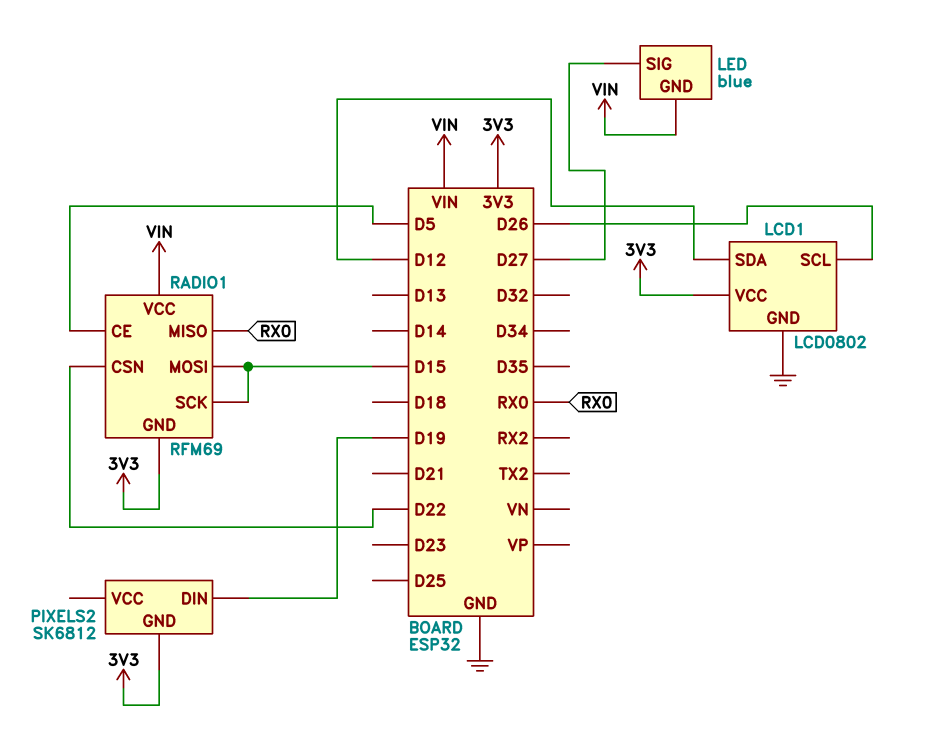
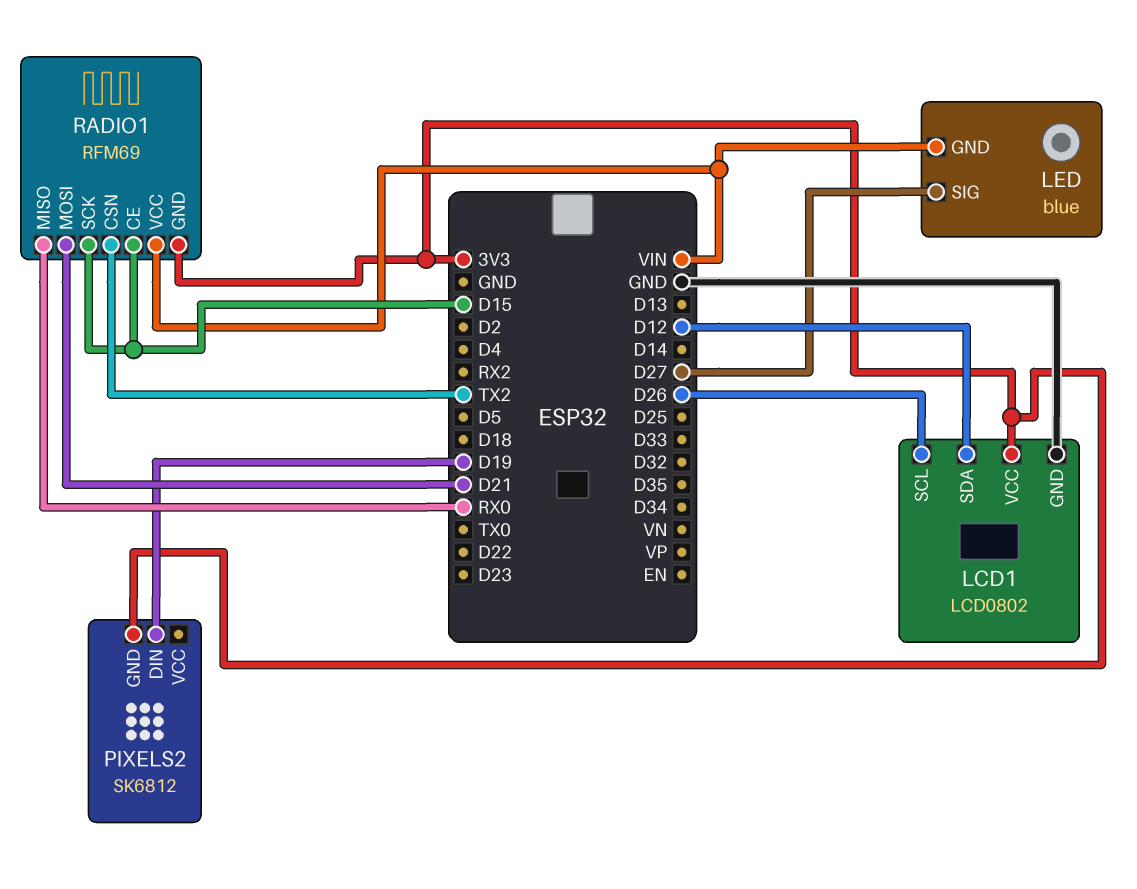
RADIO1 pin CE: D5 -> D15
RADIO1 pin CSN: D22 -> TX2
RADIO1 pin MOSI: D15 -> D21

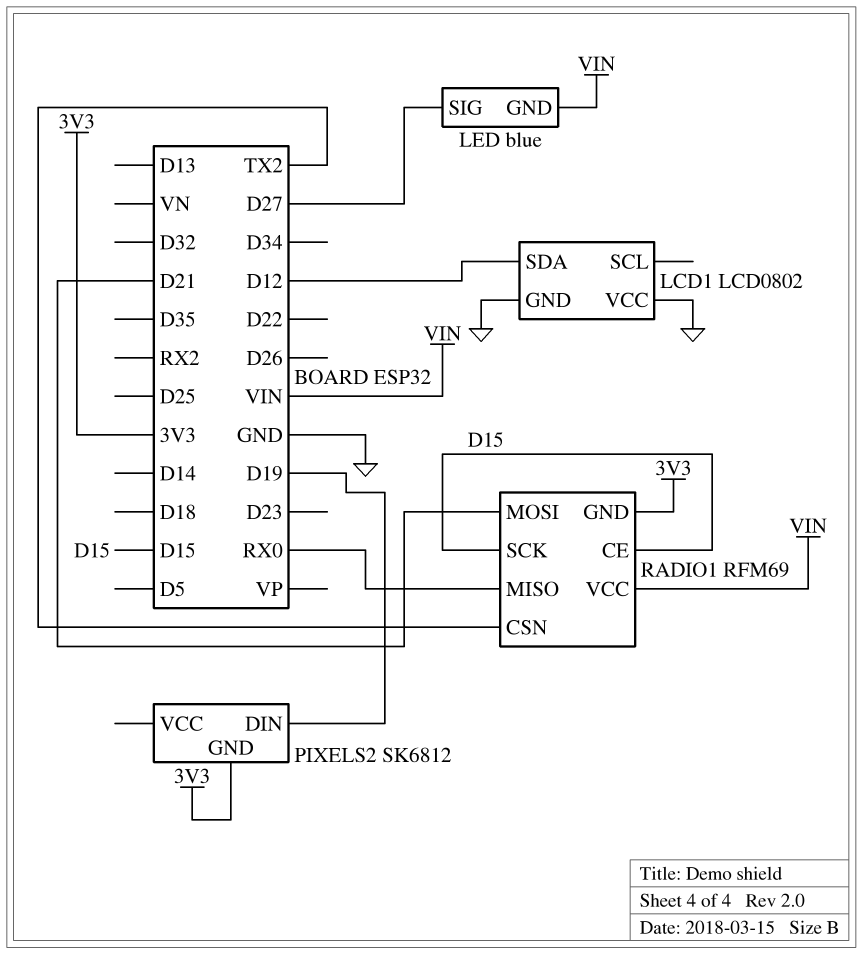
LCD1 pin SCL: D26 -> none
LCD1 pin VCC: 3V3 -> GND

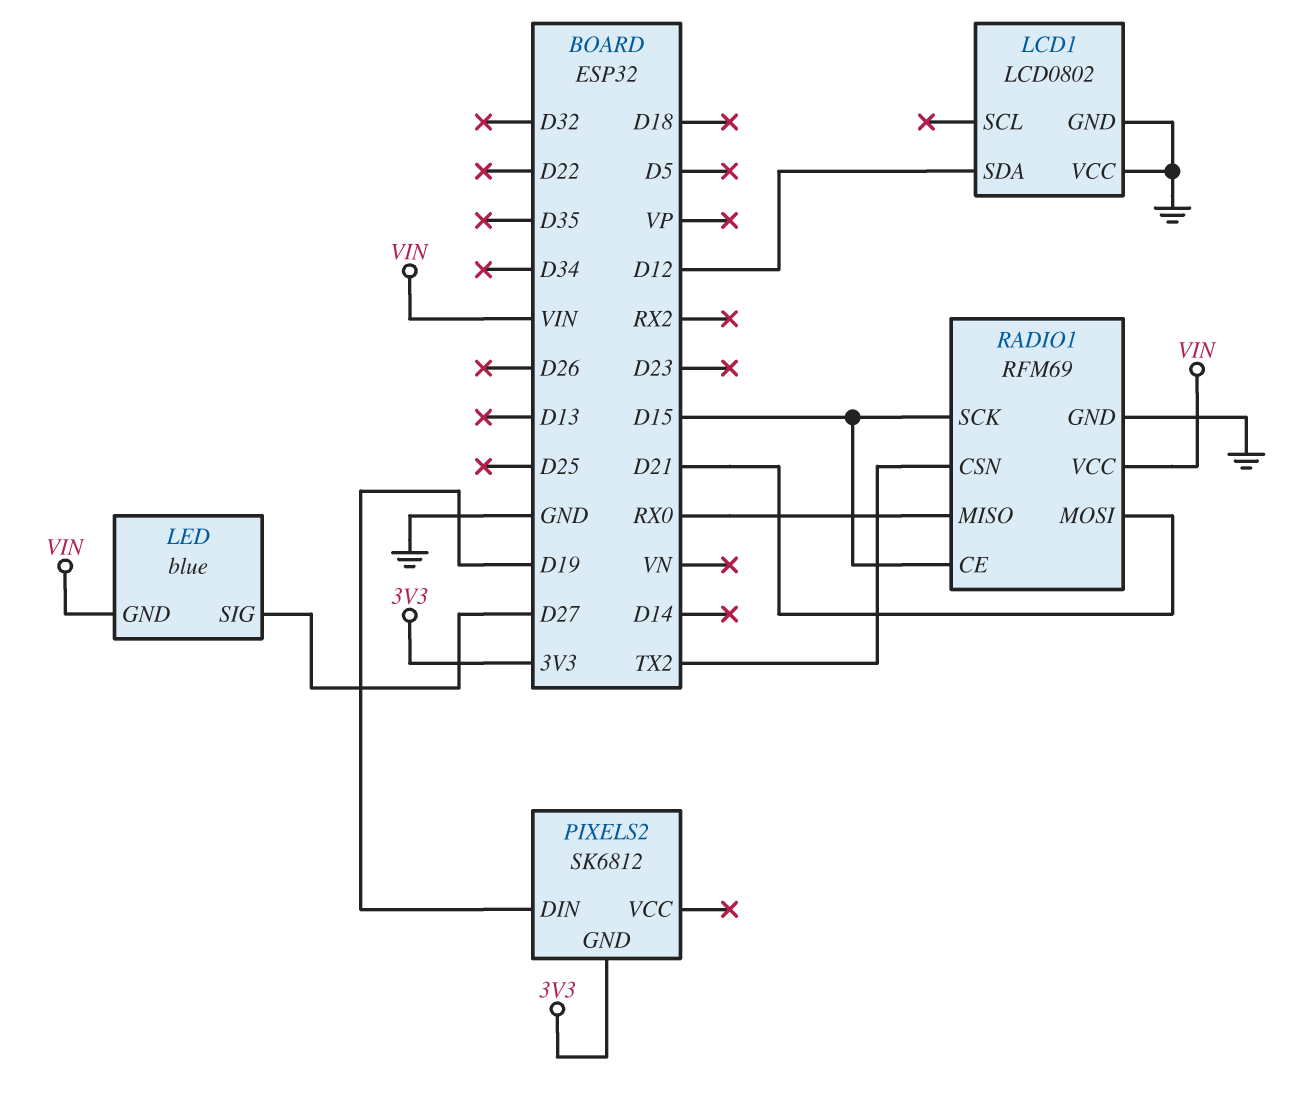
RADIO1 pin GND: 3V3 -> GND

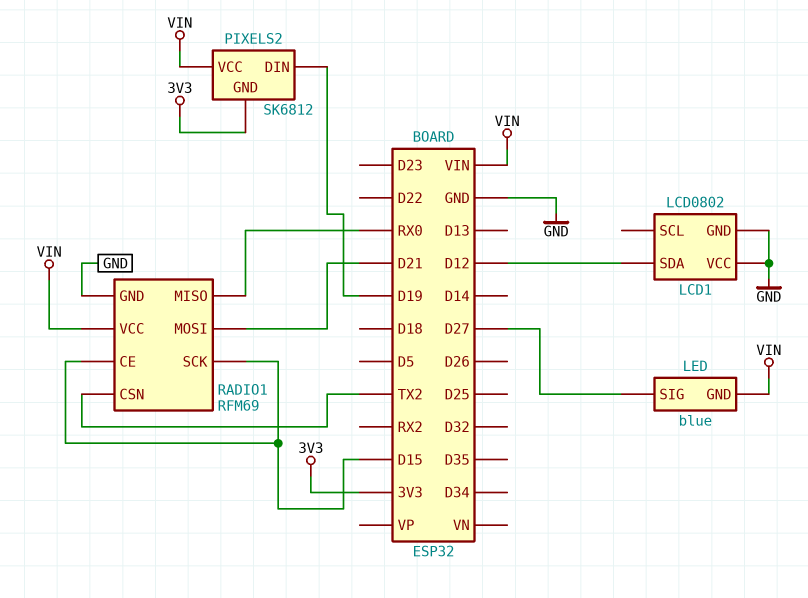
PIXELS2 pin VCC: none -> VIN

